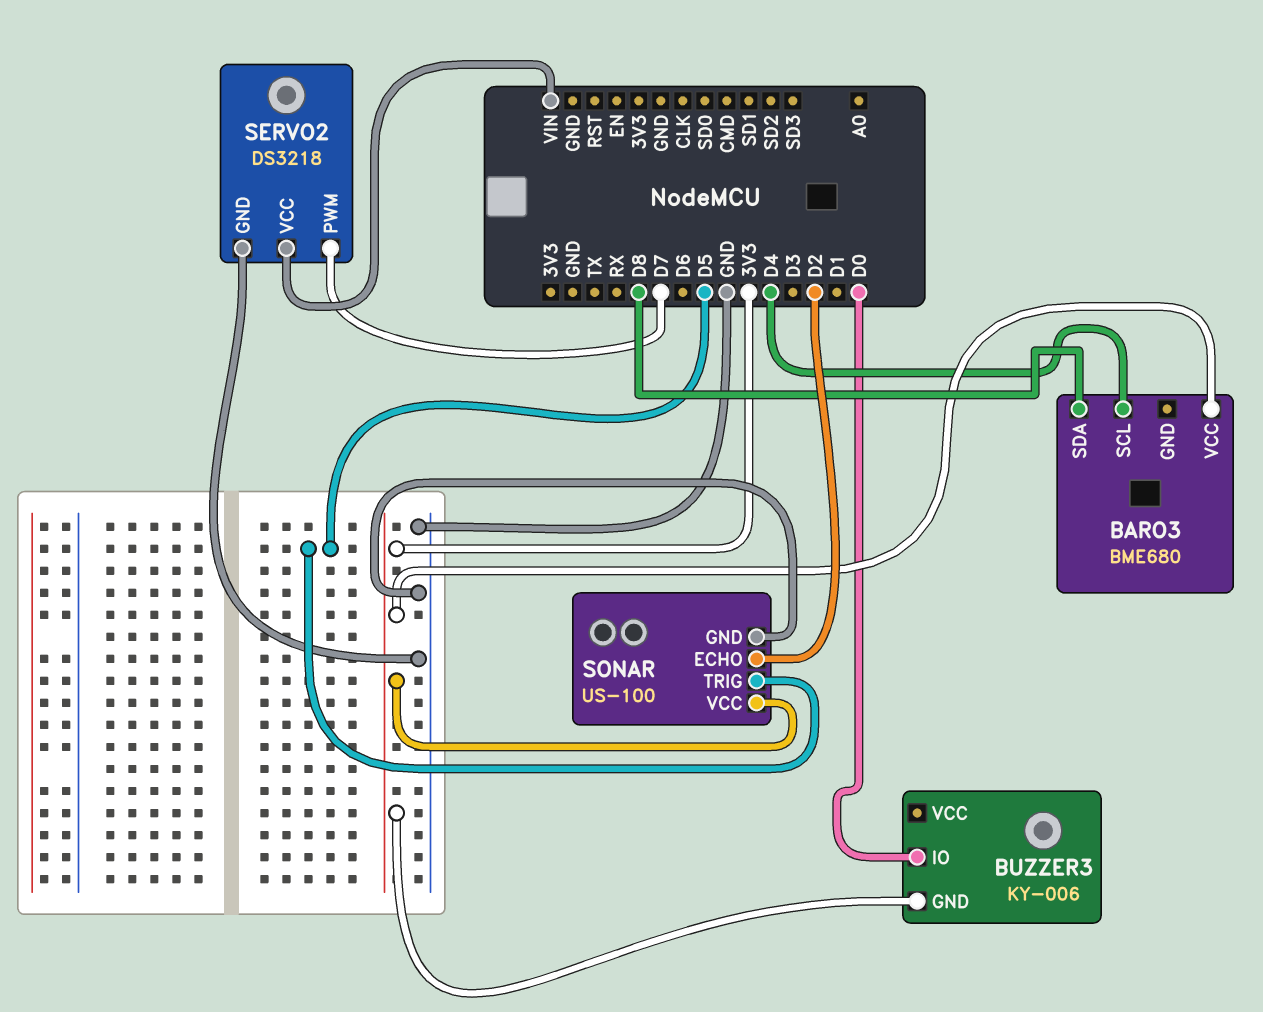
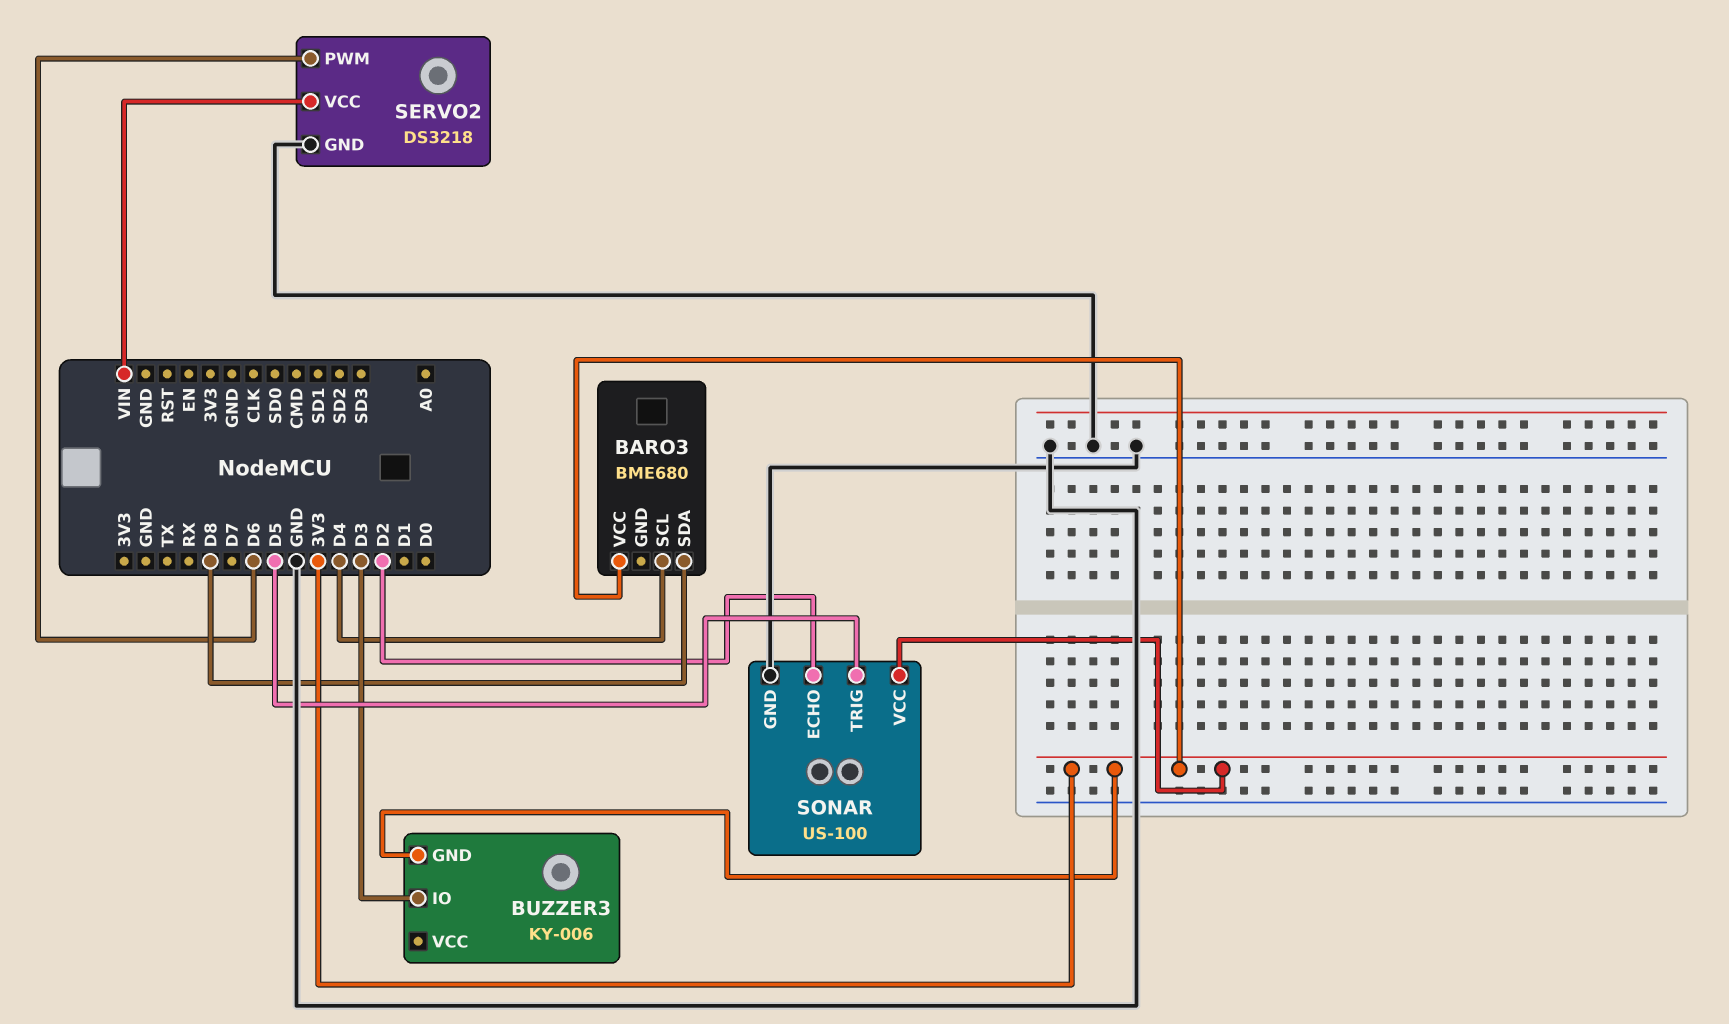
BUZZER3 pin IO: D0 -> D3
SERVO2 pin PWM: D7 -> D6

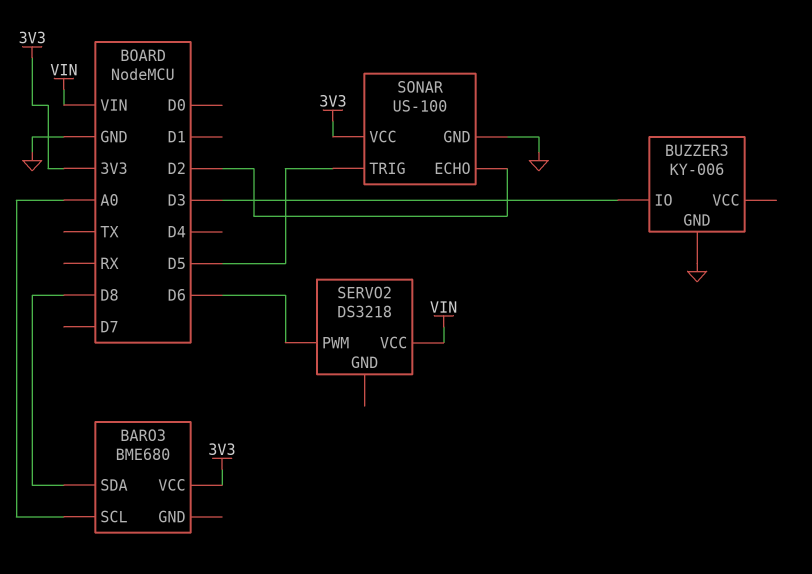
BARO3 pin SCL: D4 -> A0
BUZZER3 pin GND: 3V3 -> GND
SERVO2 pin GND: GND -> none

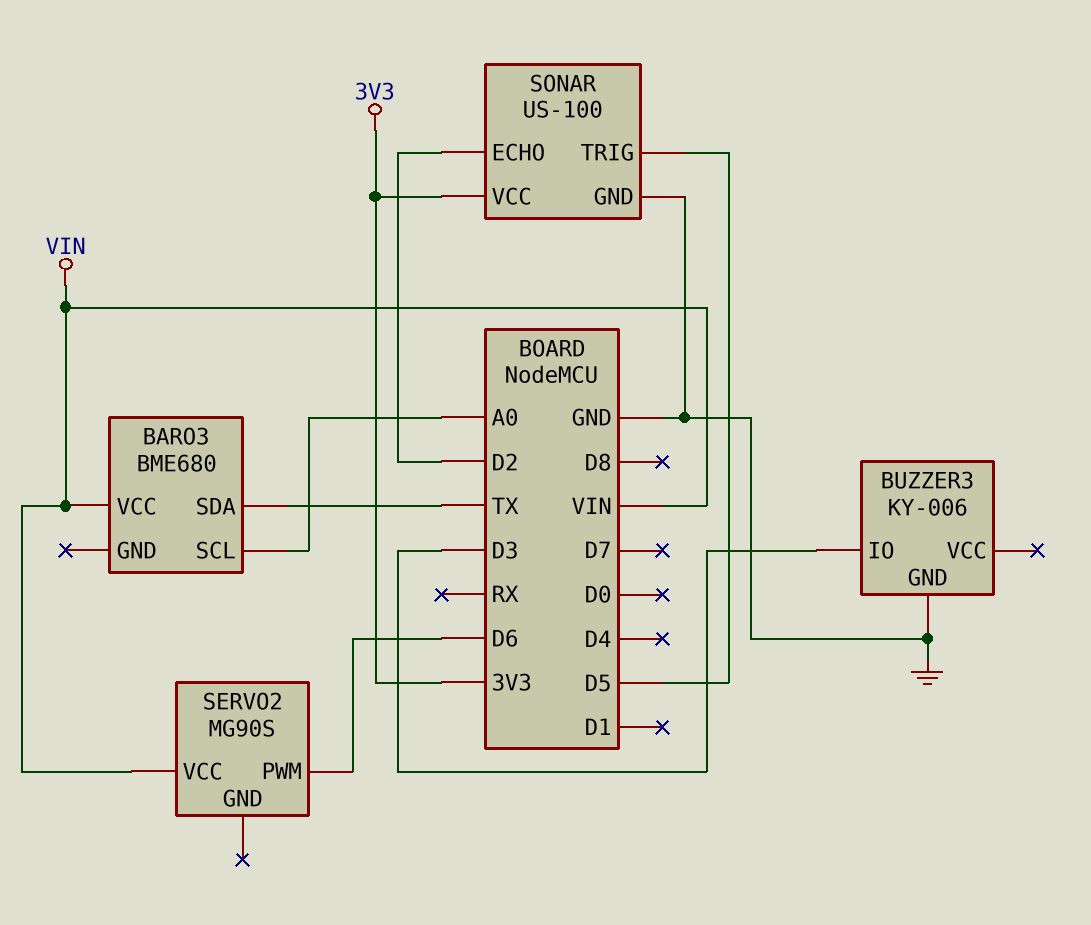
BARO3 pin SDA: D8 -> TX
BARO3 pin VCC: 3V3 -> VIN
SERVO2: DS3218 -> MG90S

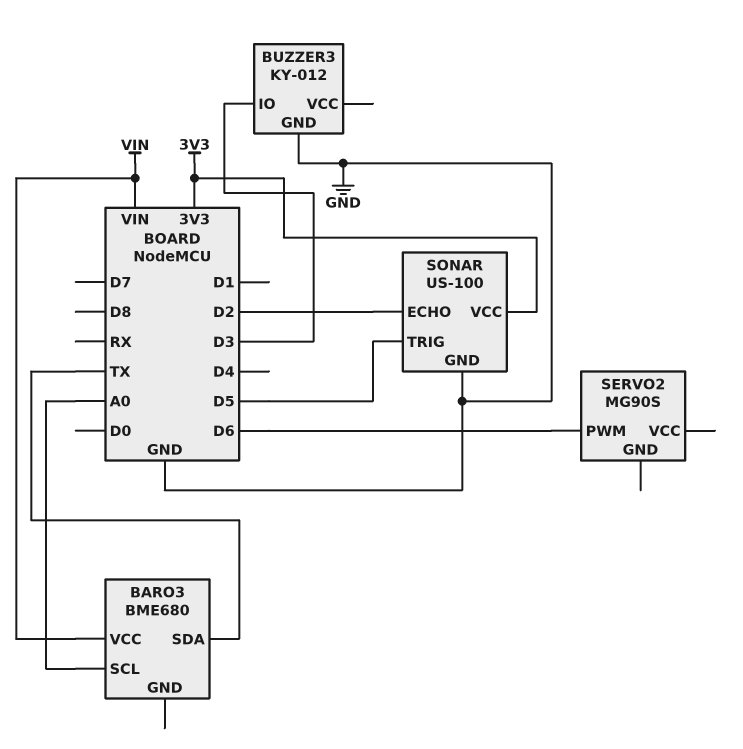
BUZZER3: KY-006 -> KY-012
SERVO2 pin VCC: VIN -> none

